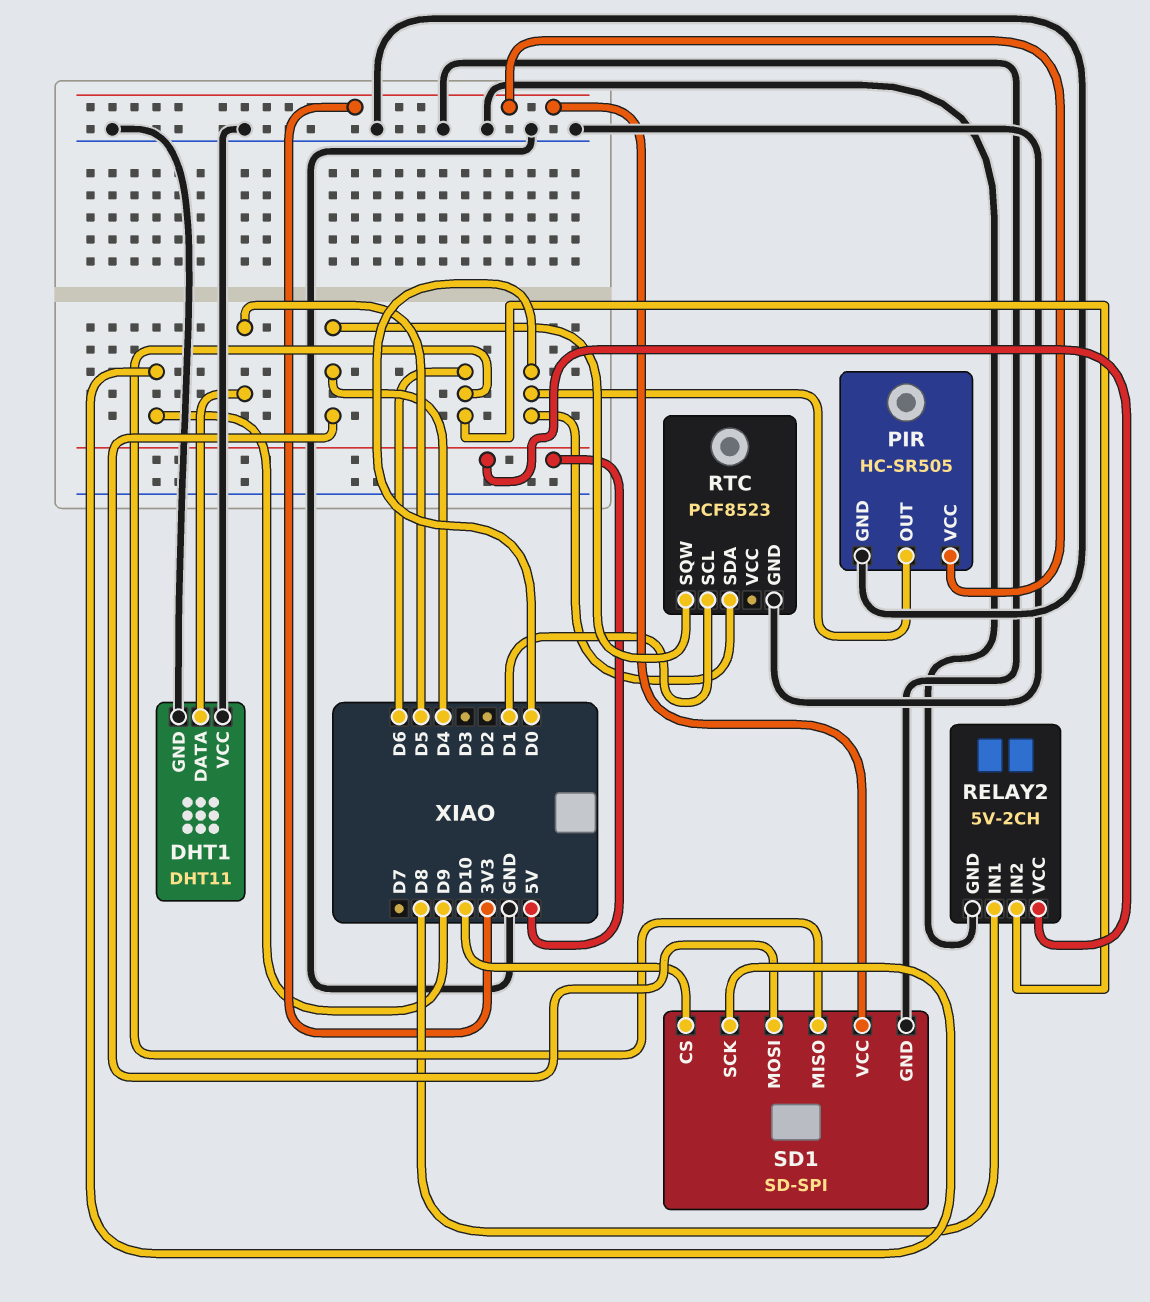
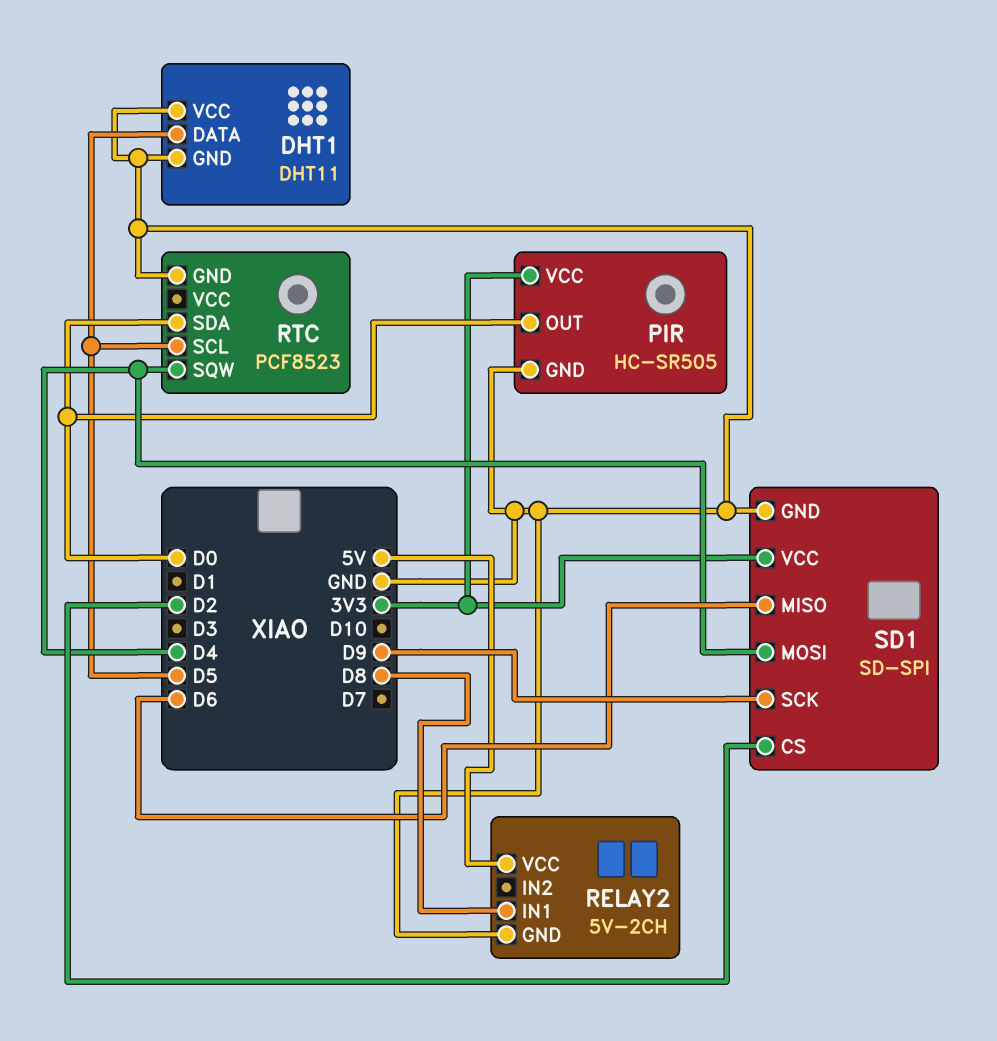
RELAY2 pin IN2: D6 -> none
RTC pin SCL: D1 -> D5
SD1 pin CS: D10 -> D2

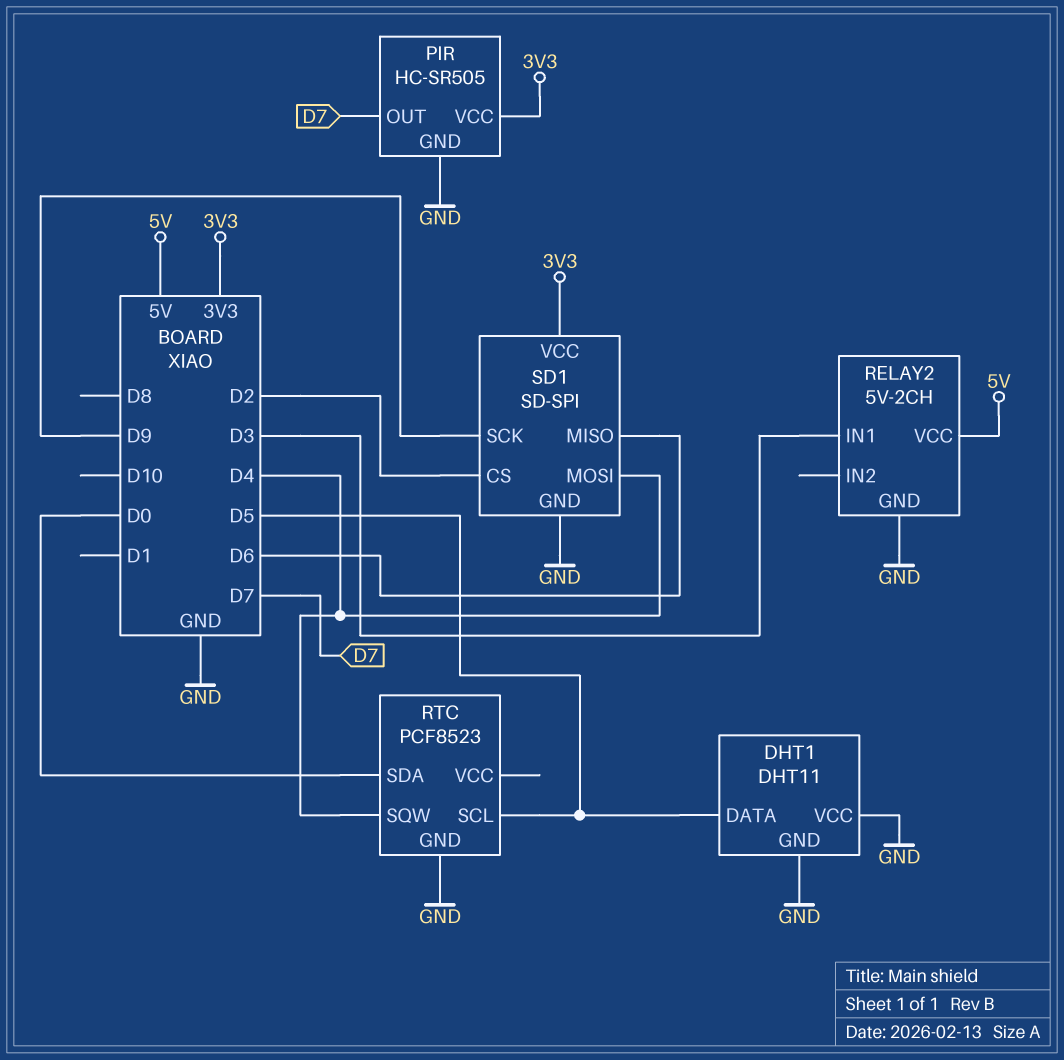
PIR pin OUT: D0 -> D7
RELAY2 pin IN1: D8 -> D3

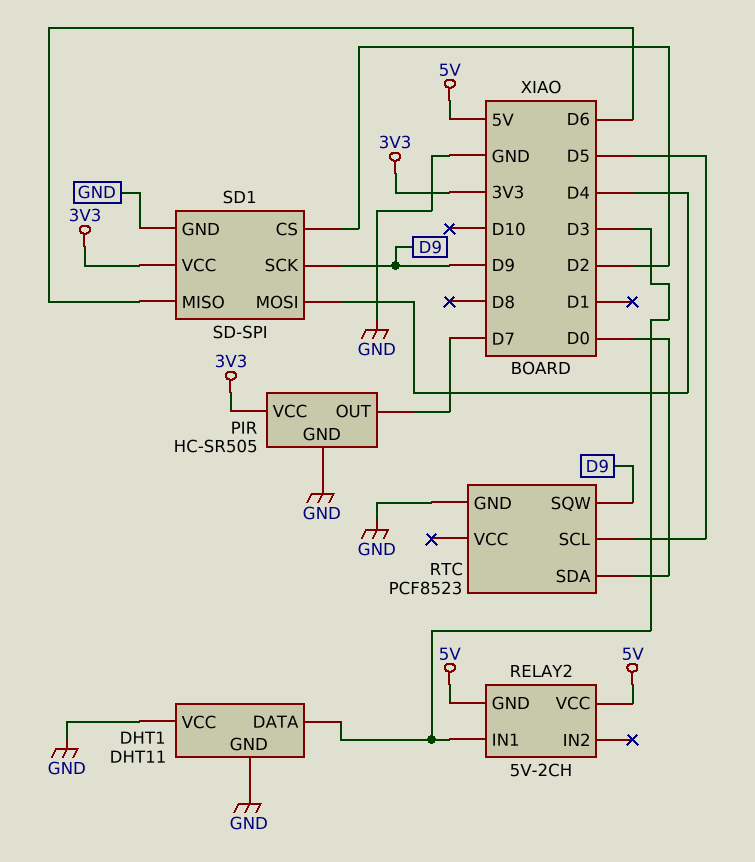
DHT1 pin DATA: D5 -> D3
RELAY2 pin GND: GND -> 5V
RTC pin SQW: D4 -> D9

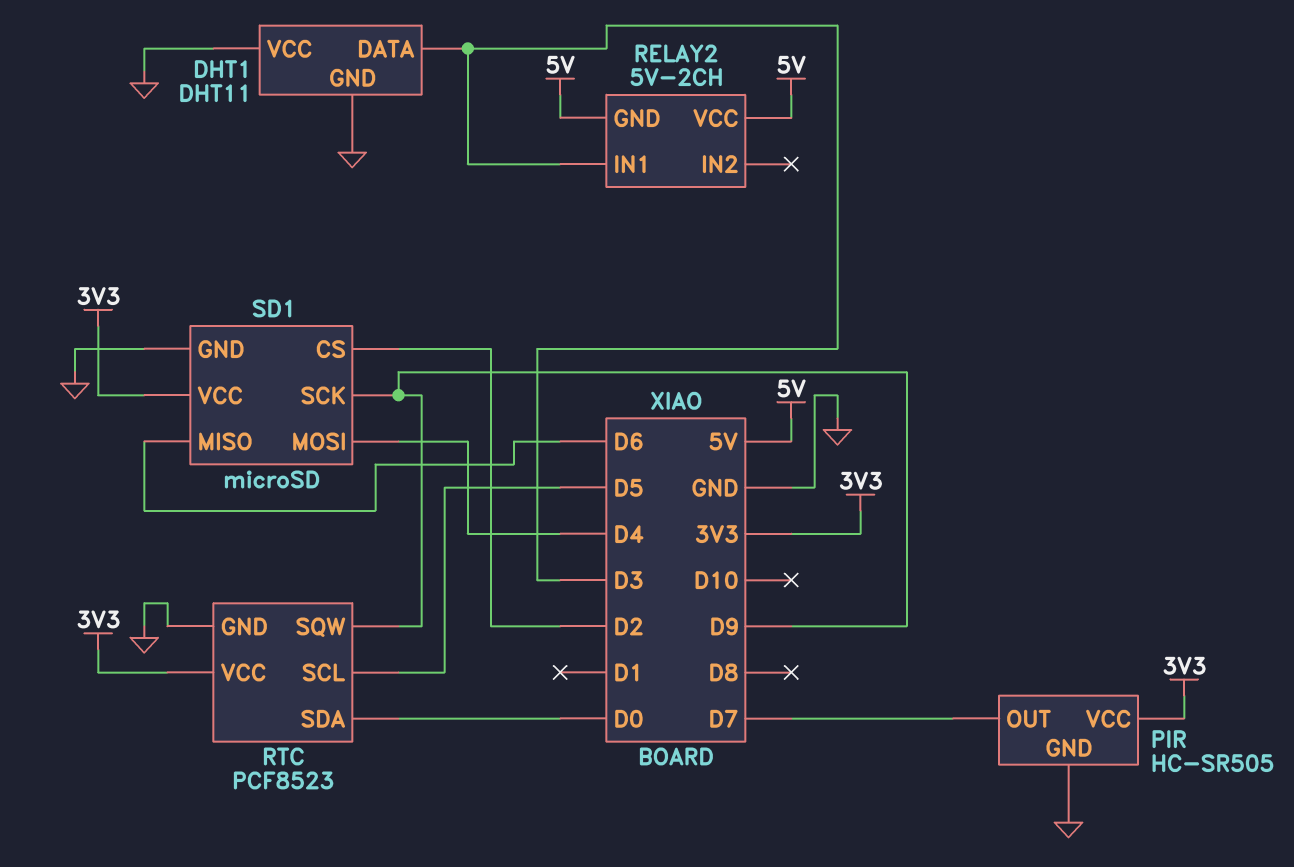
RTC pin VCC: none -> 3V3
SD1: SD-SPI -> microSD

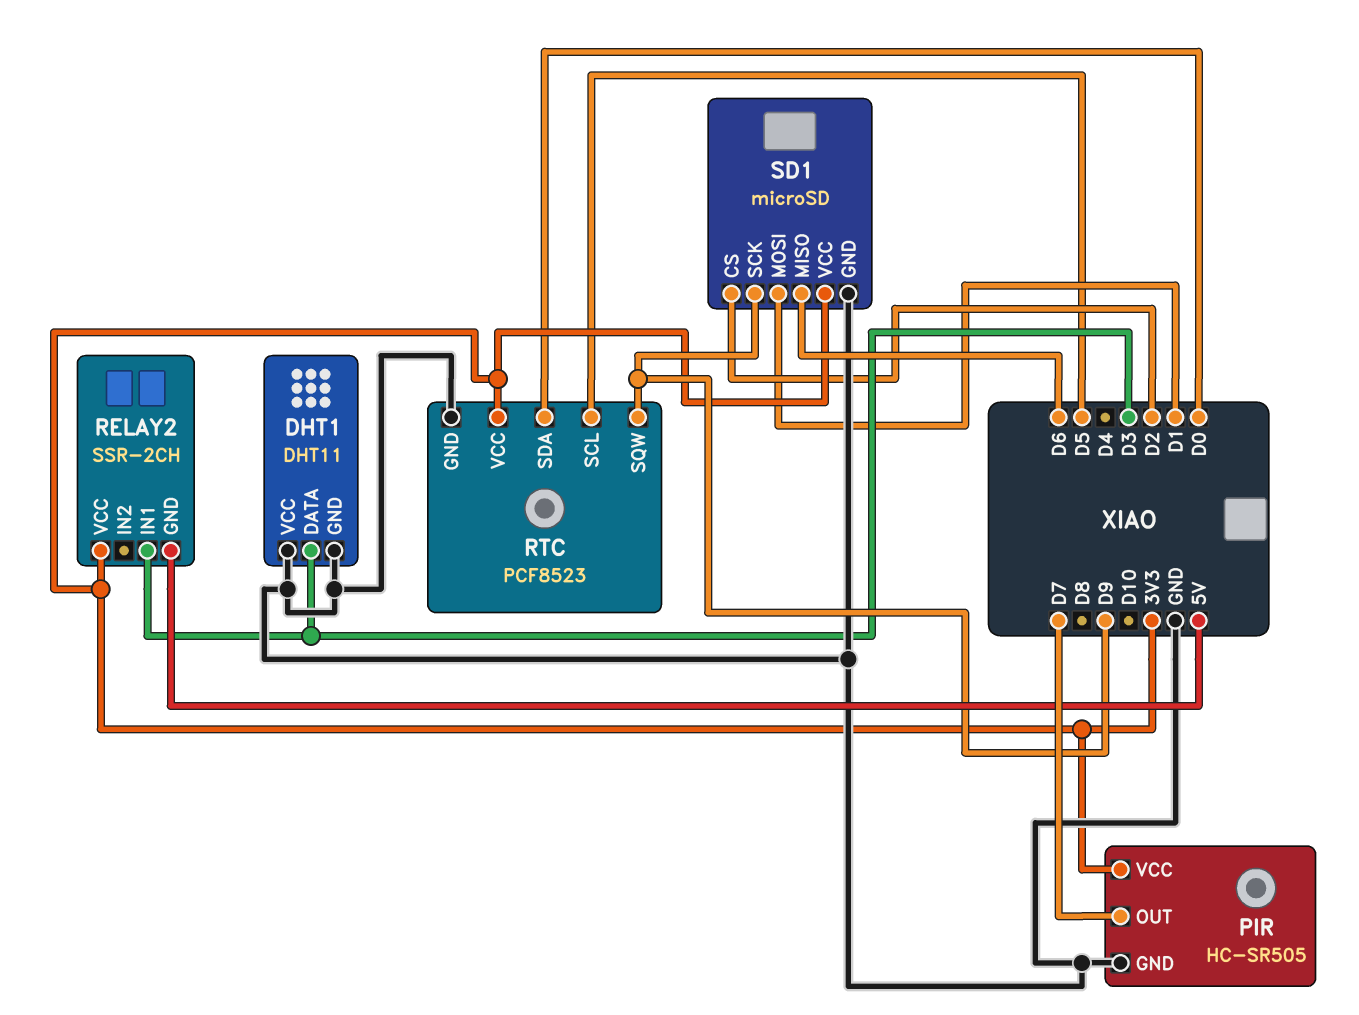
RELAY2: 5V-2CH -> SSR-2CH
RELAY2 pin VCC: 5V -> 3V3
SD1 pin MOSI: D4 -> D1

